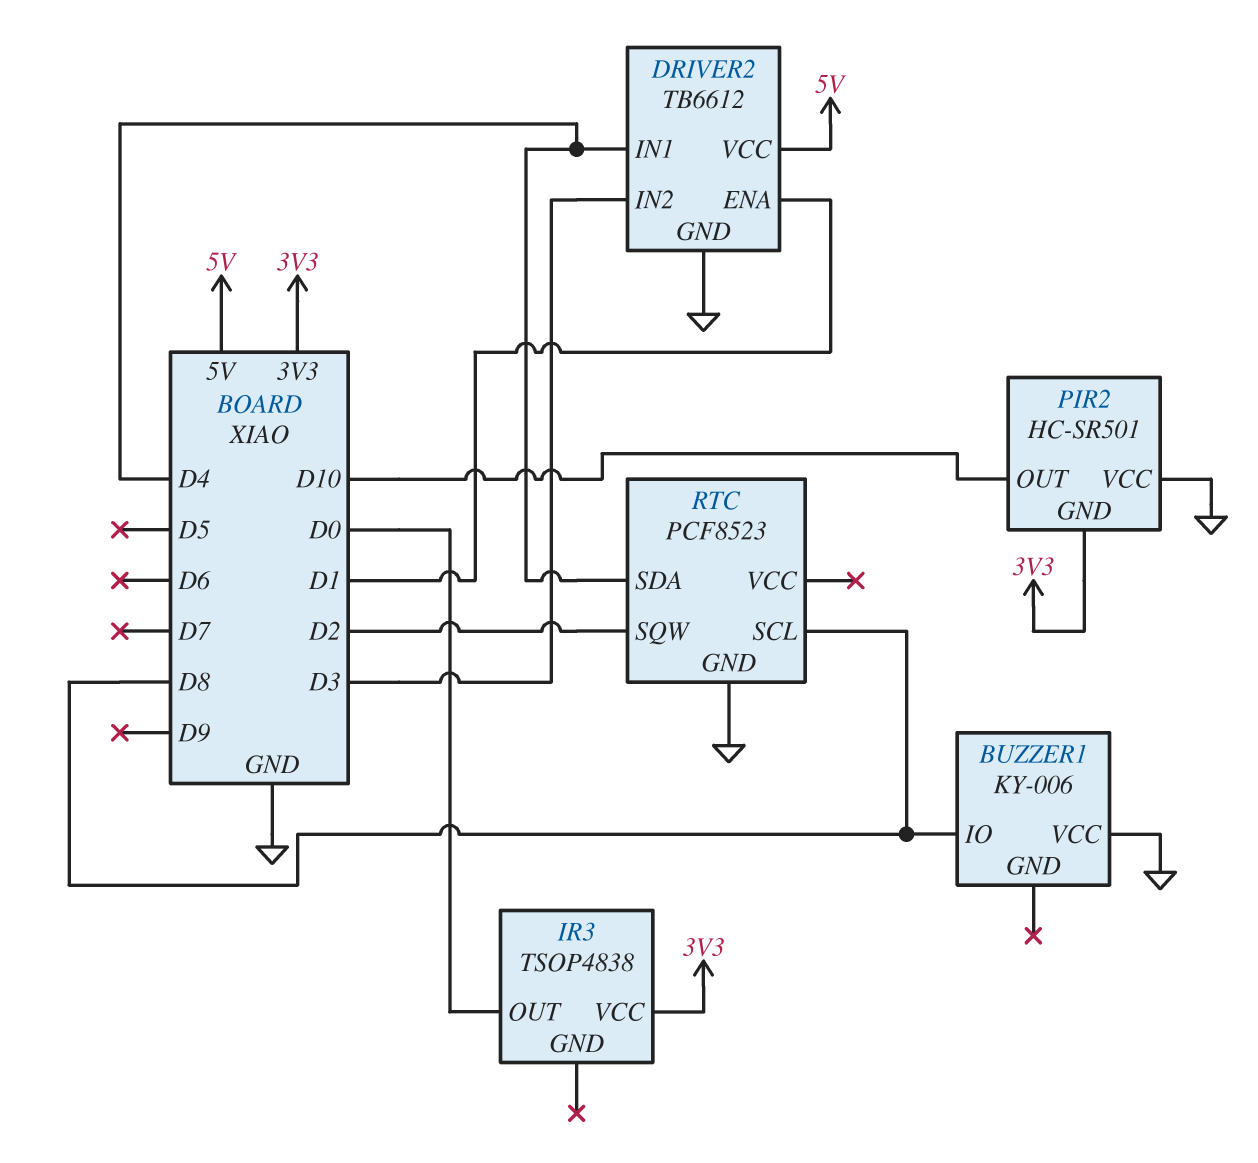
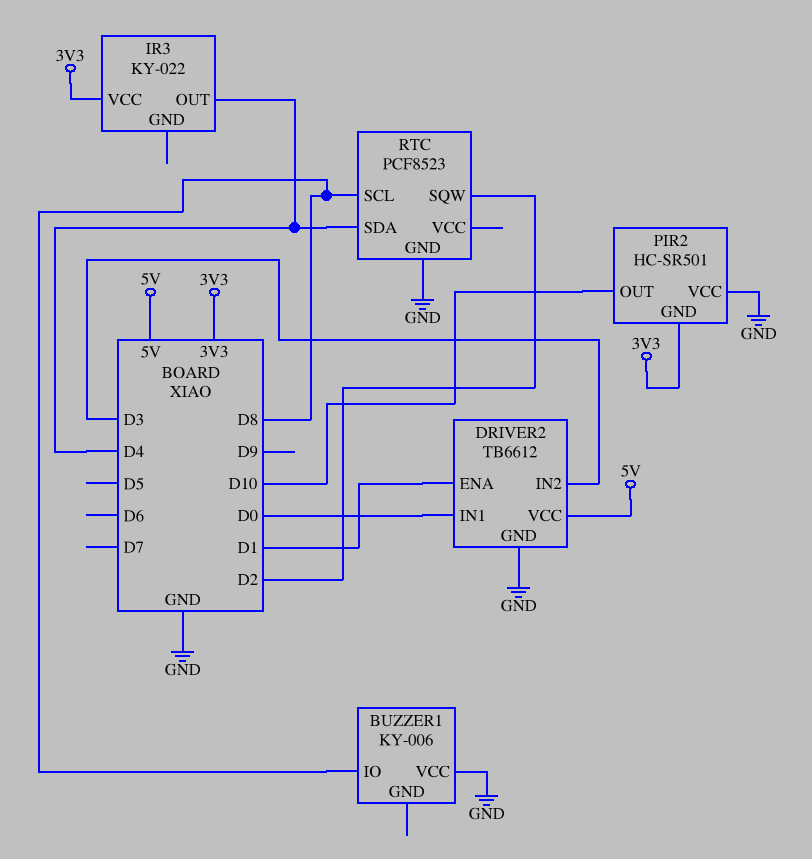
DRIVER2 pin IN1: D4 -> D0
IR3: TSOP4838 -> KY-022
IR3 pin OUT: D0 -> D4

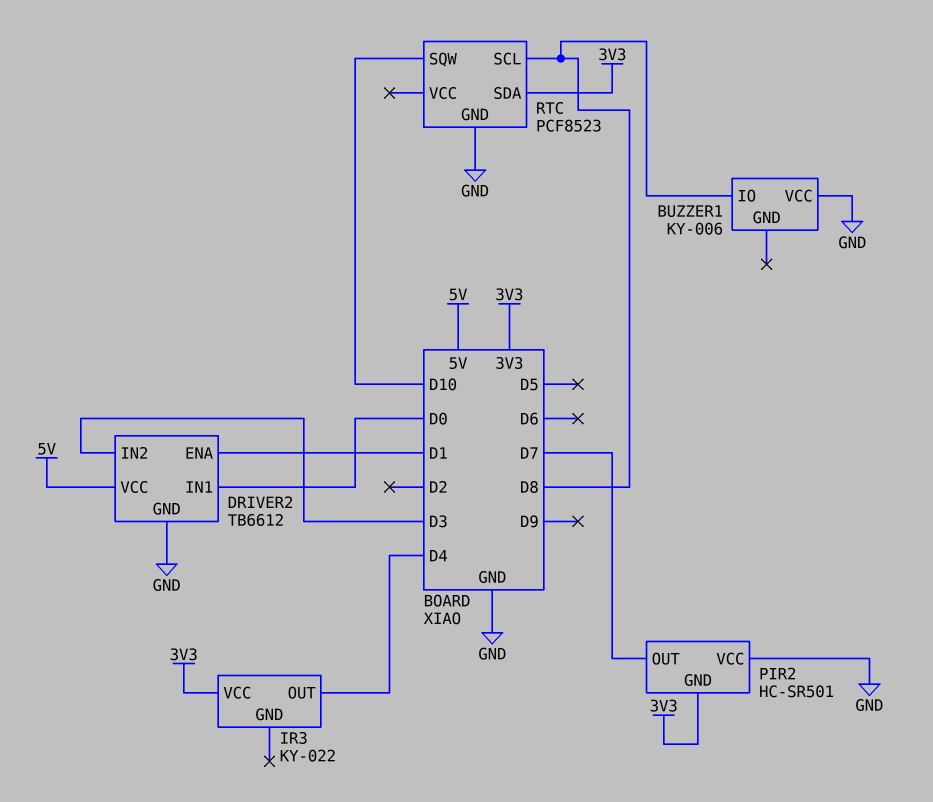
PIR2 pin OUT: D10 -> D7
RTC pin SDA: D4 -> 3V3
RTC pin SQW: D2 -> D10

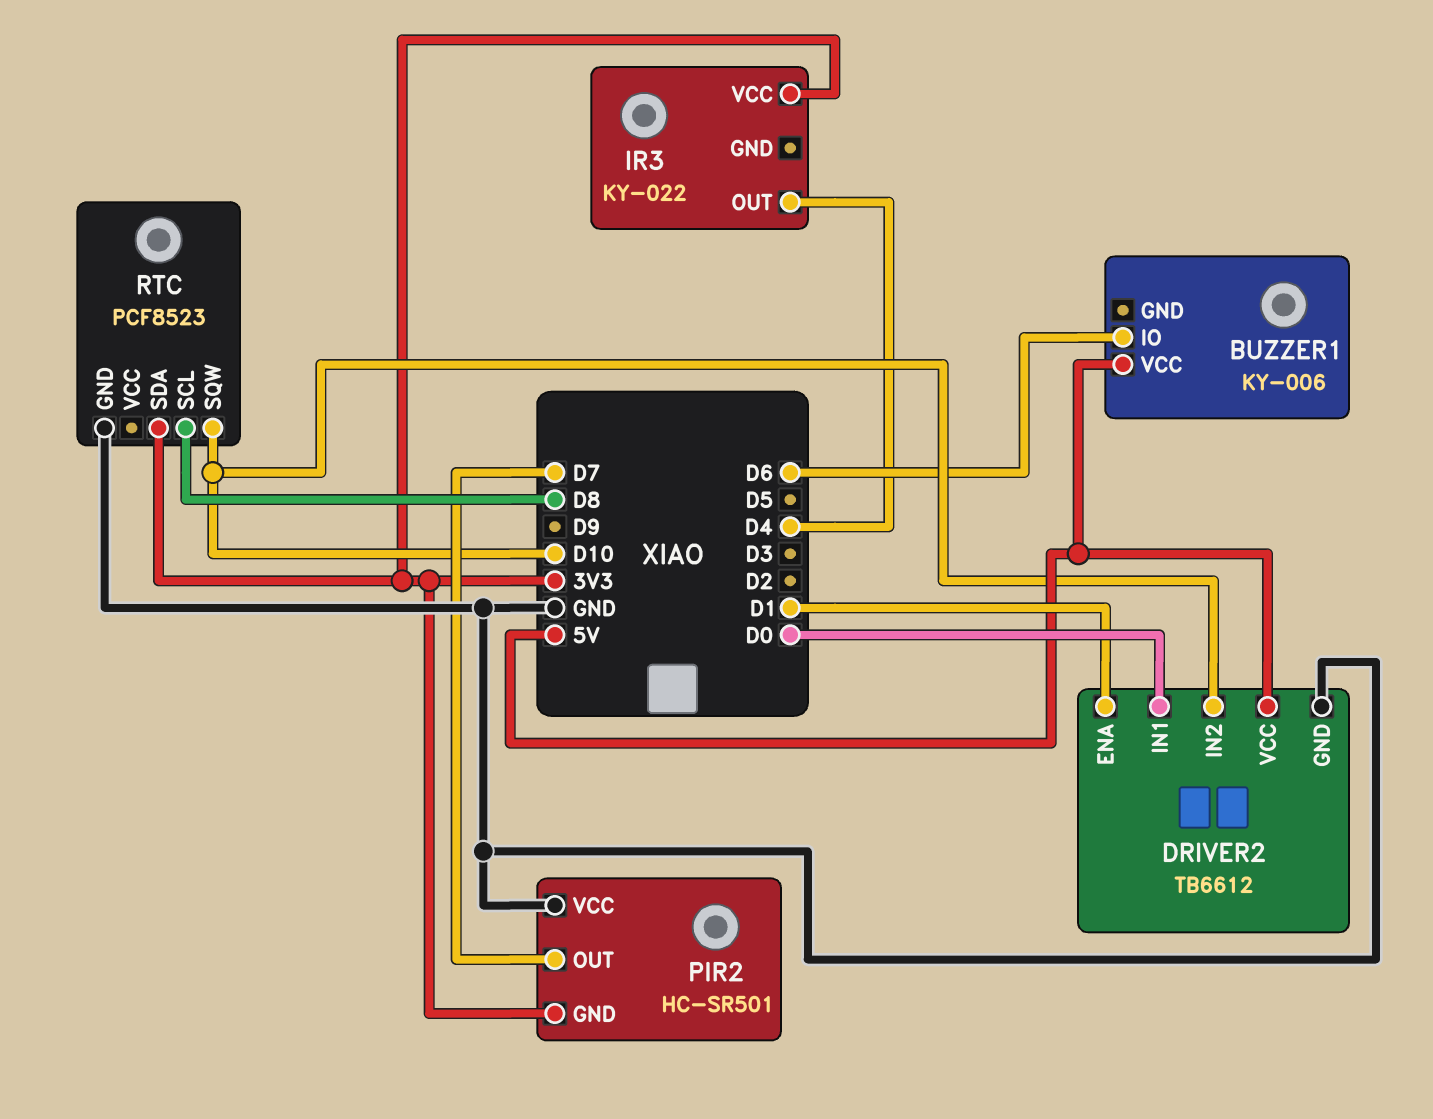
BUZZER1 pin IO: D8 -> D6
BUZZER1 pin VCC: GND -> 5V
DRIVER2 pin IN2: D3 -> D10

